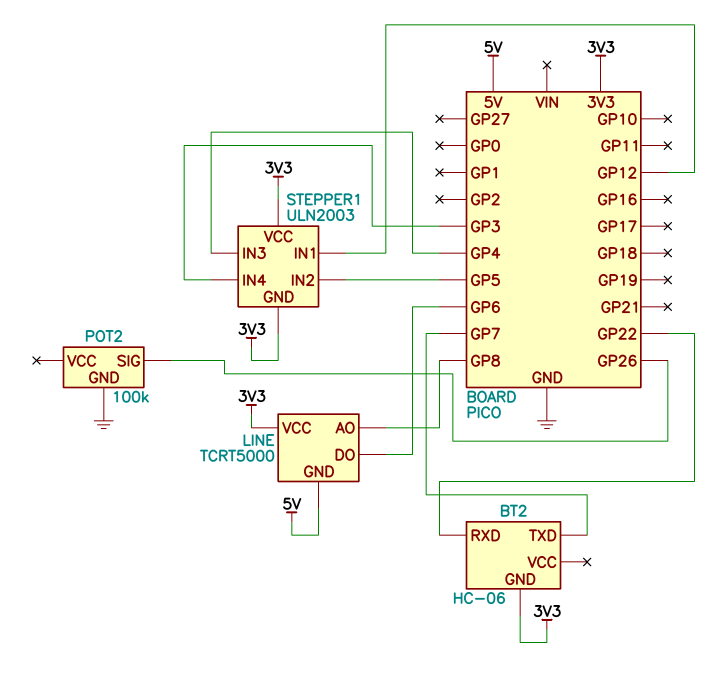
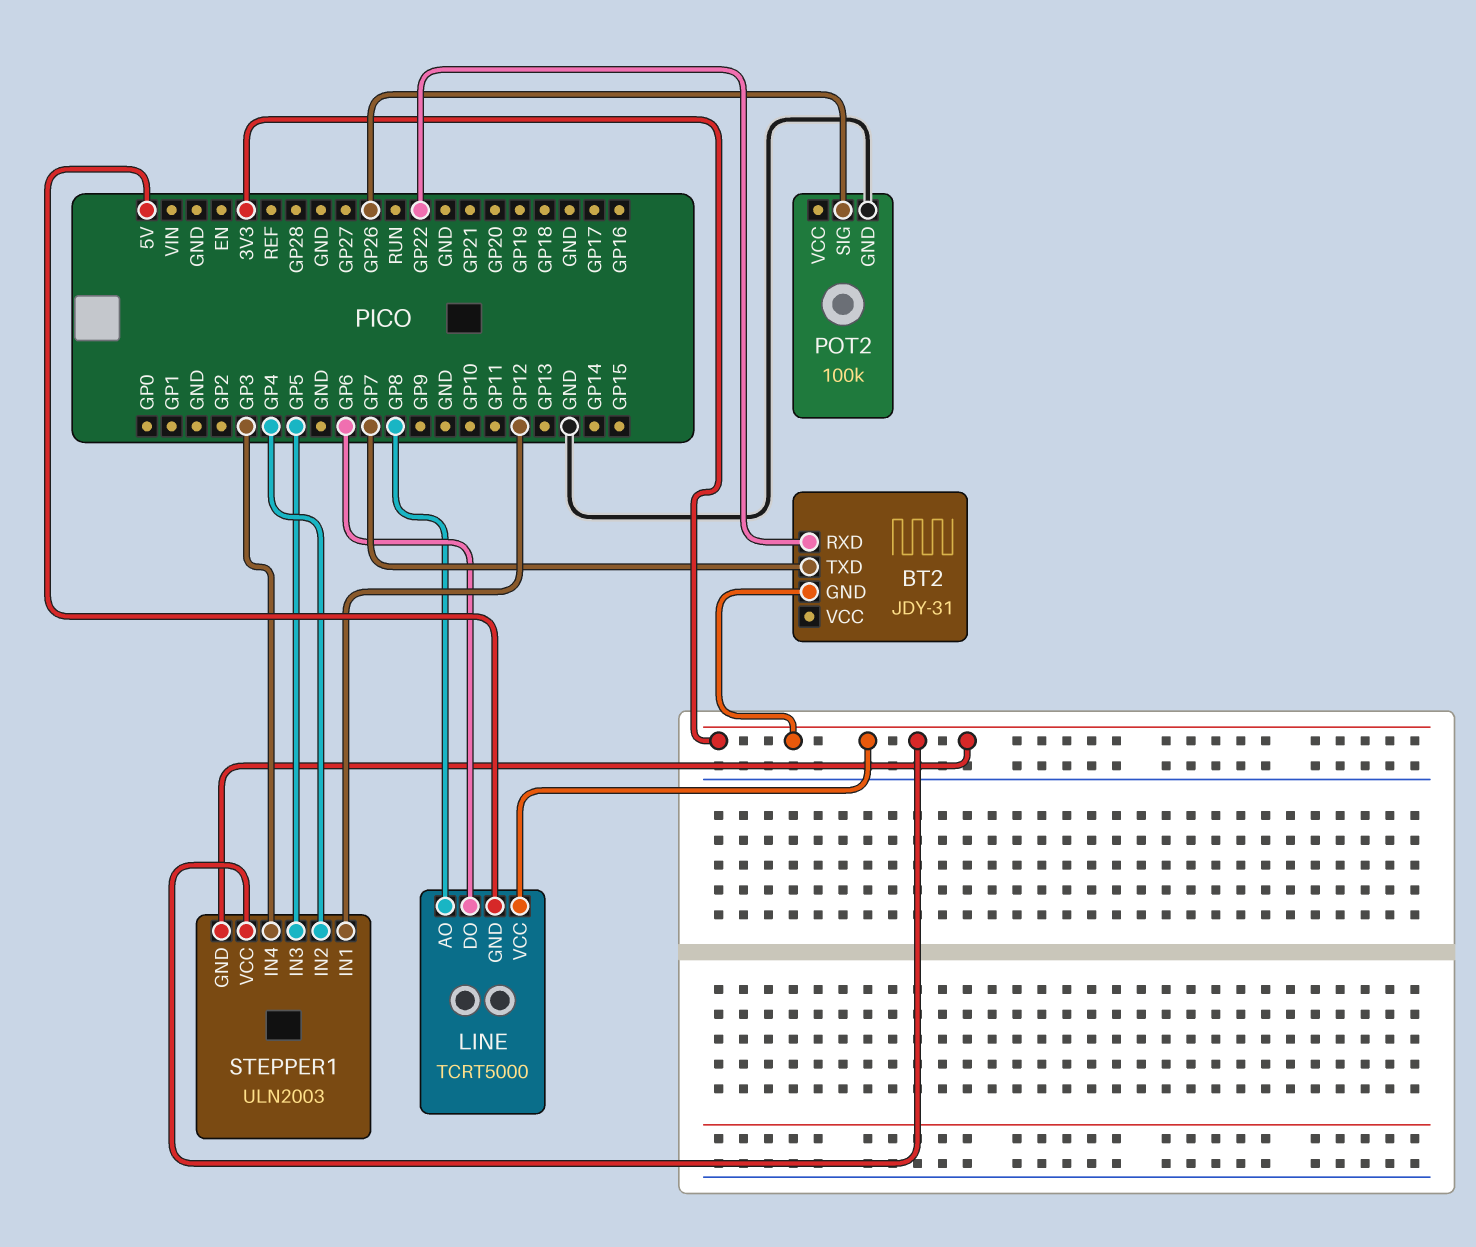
BT2: HC-06 -> JDY-31
STEPPER1 pin IN2: GP5 -> GP4
STEPPER1 pin IN3: GP4 -> GP5

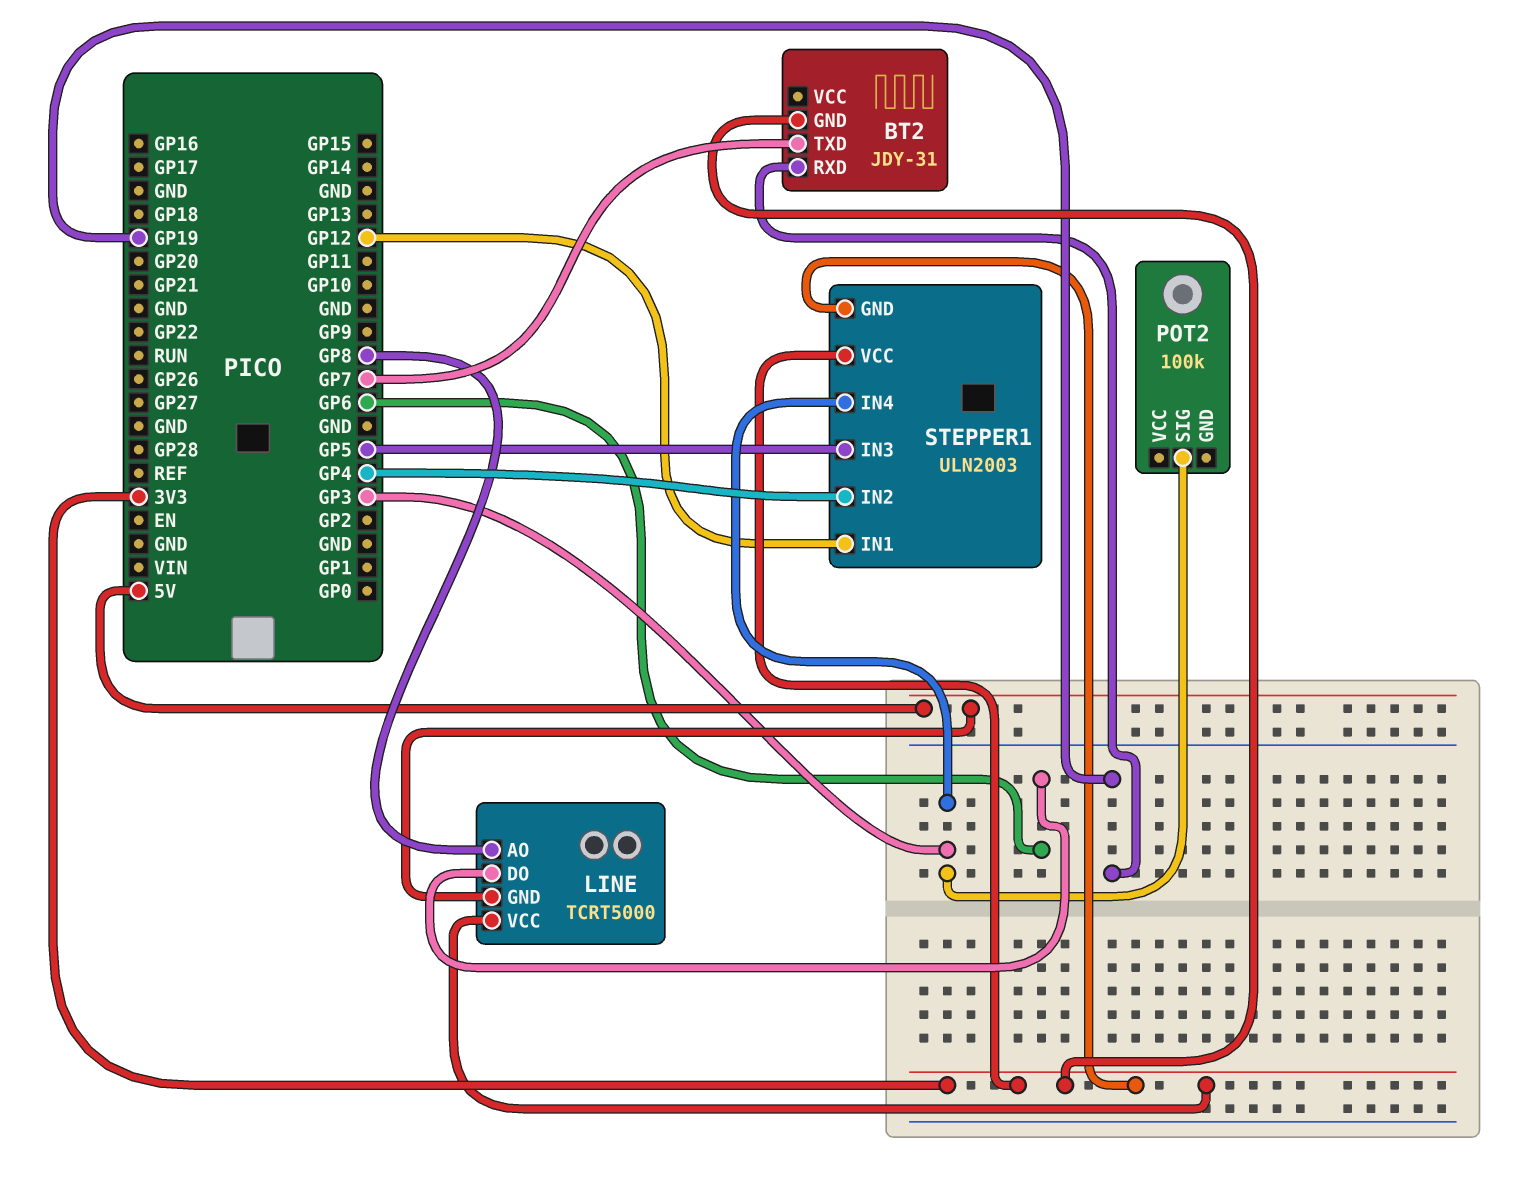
BT2 pin RXD: GP22 -> GP19
POT2 pin GND: GND -> none
POT2 pin SIG: GP26 -> GP3

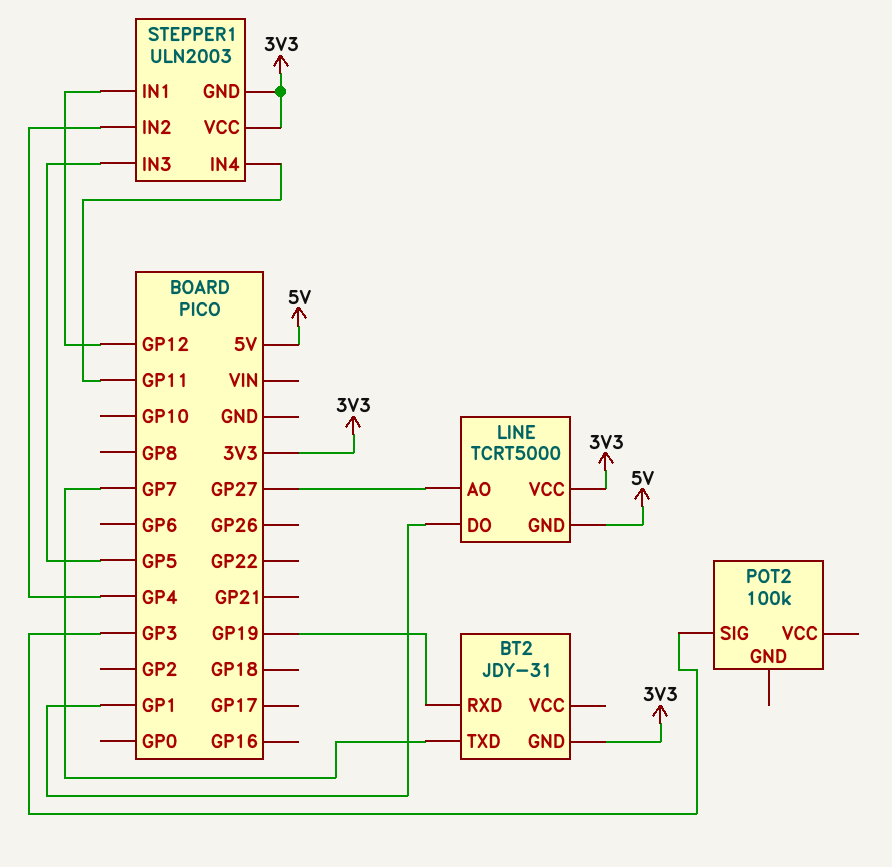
LINE pin AO: GP8 -> GP27
LINE pin DO: GP6 -> GP1
STEPPER1 pin IN4: GP3 -> GP11

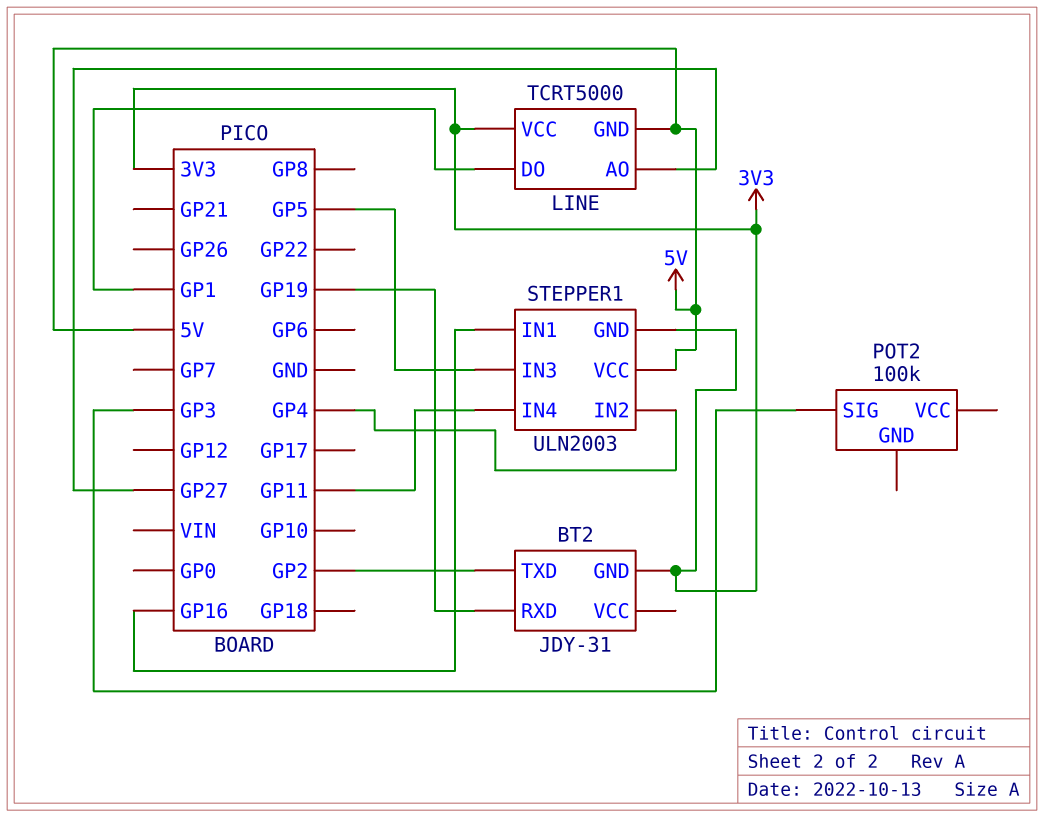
BT2 pin TXD: GP7 -> GP2
STEPPER1 pin IN1: GP12 -> GP16
STEPPER1 pin VCC: 3V3 -> 5V

